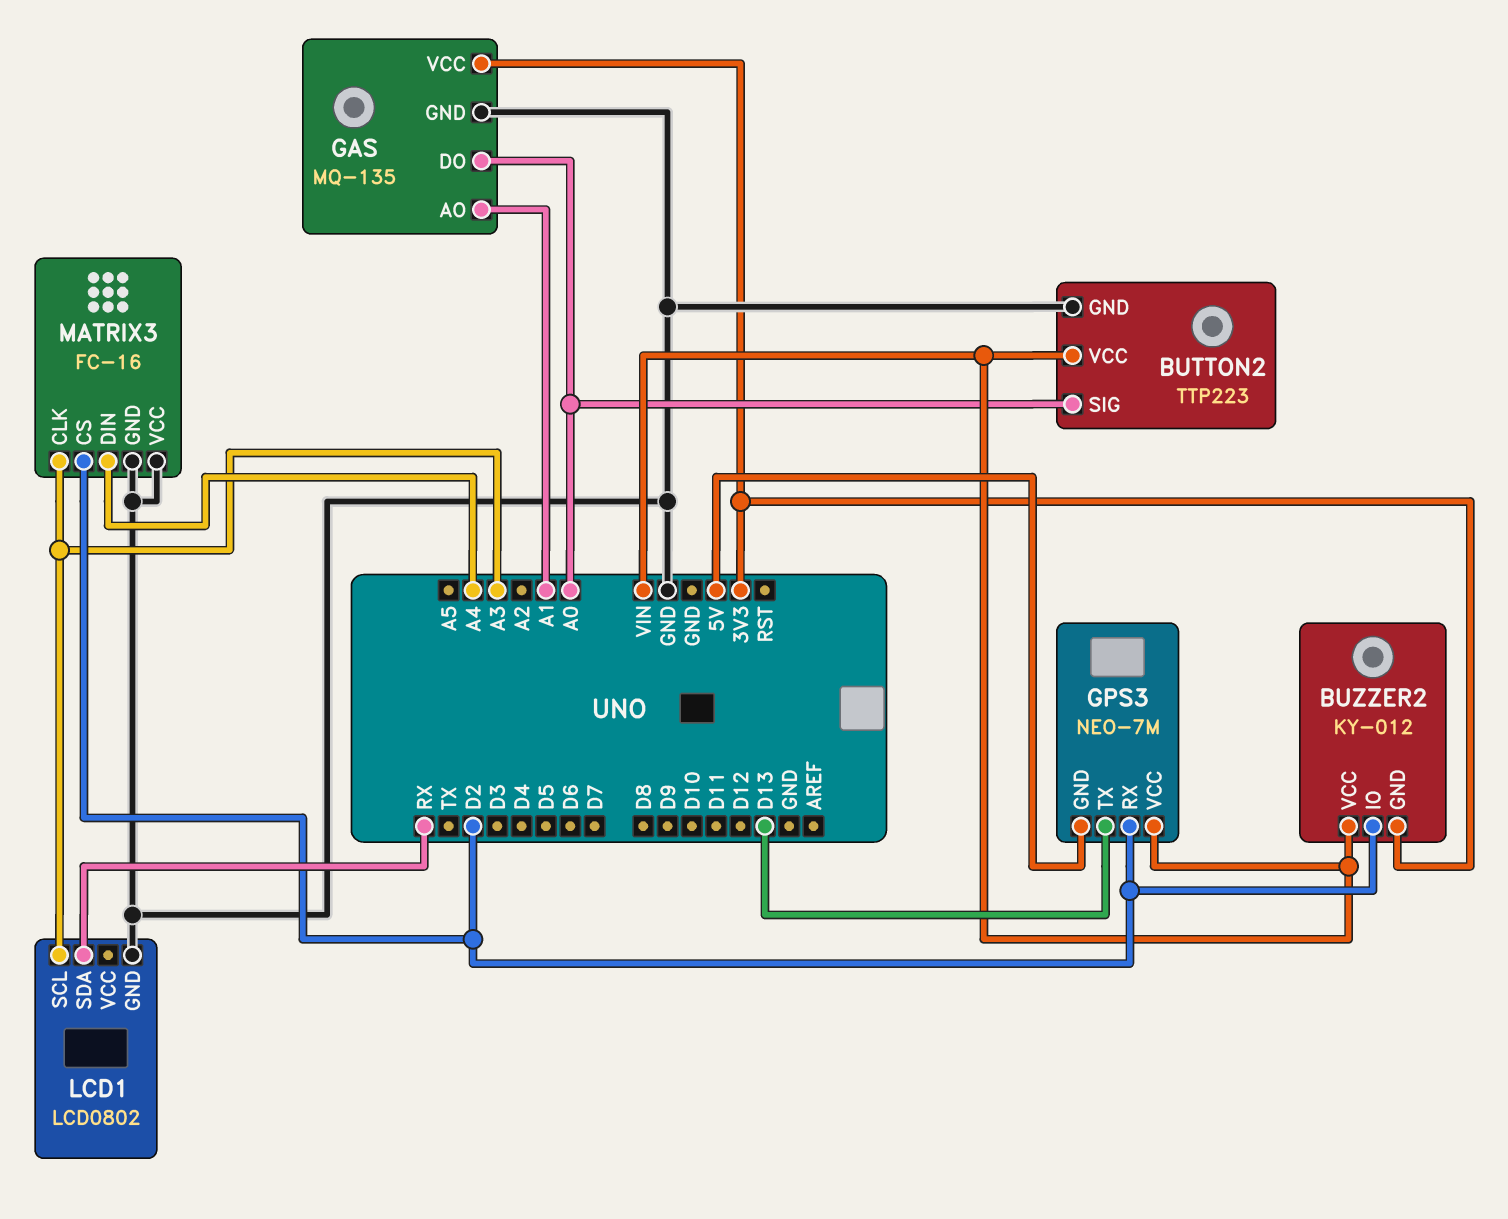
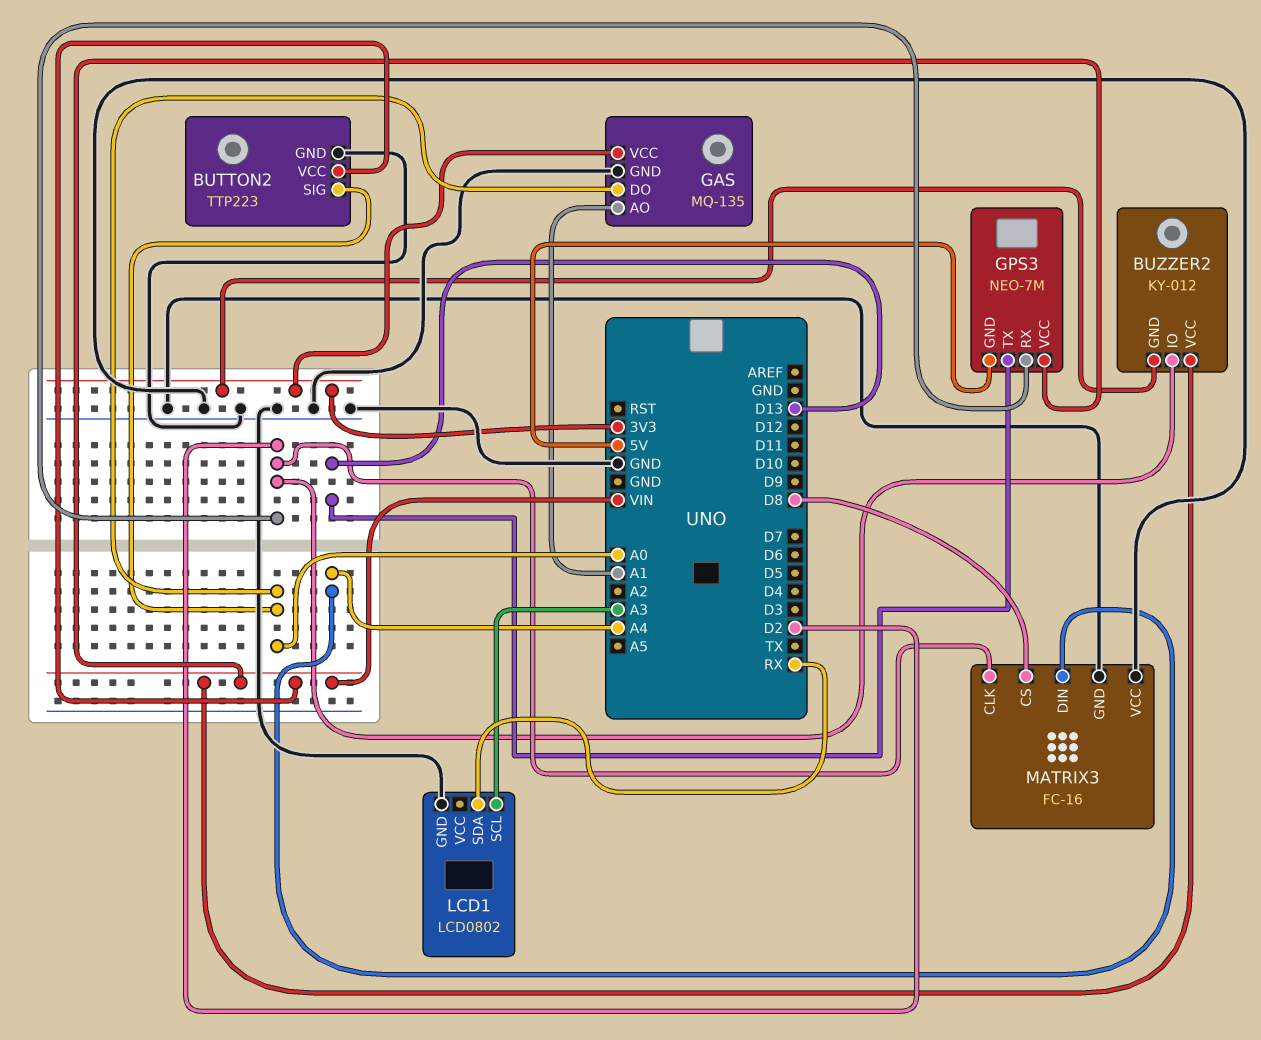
MATRIX3 pin CLK: A3 -> D2
MATRIX3 pin CS: D2 -> D8

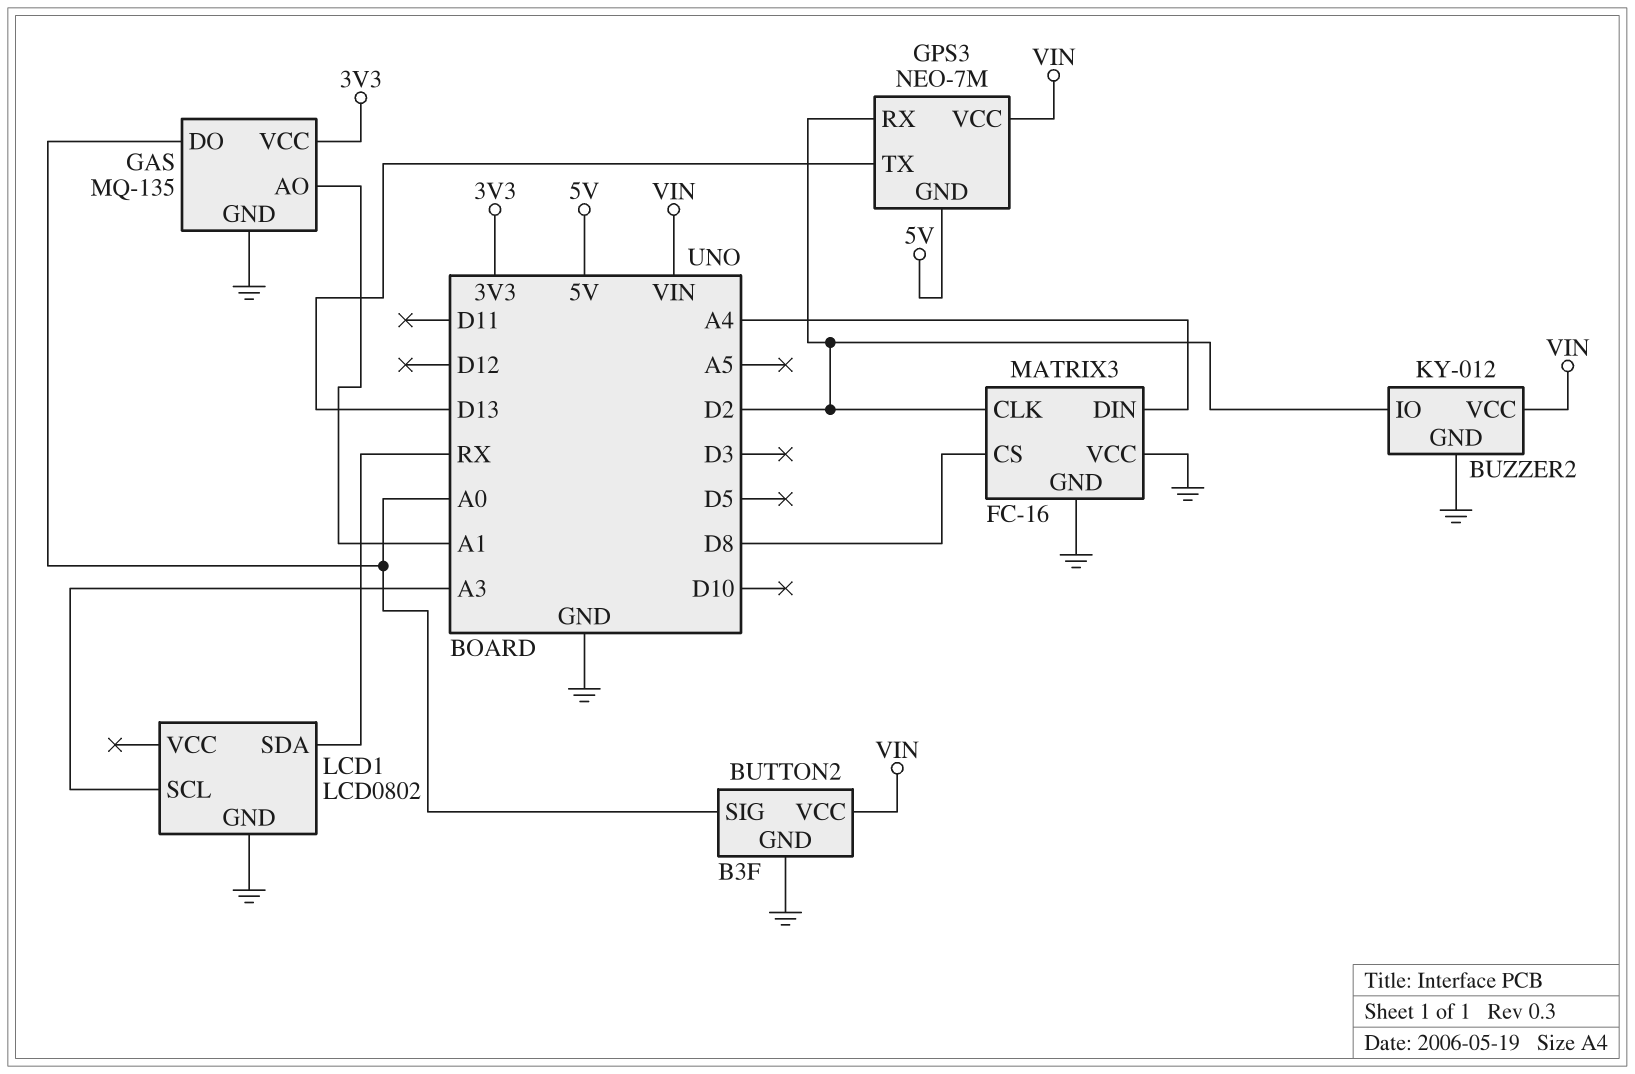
BUTTON2: TTP223 -> B3F
BUZZER2 pin GND: 3V3 -> GND

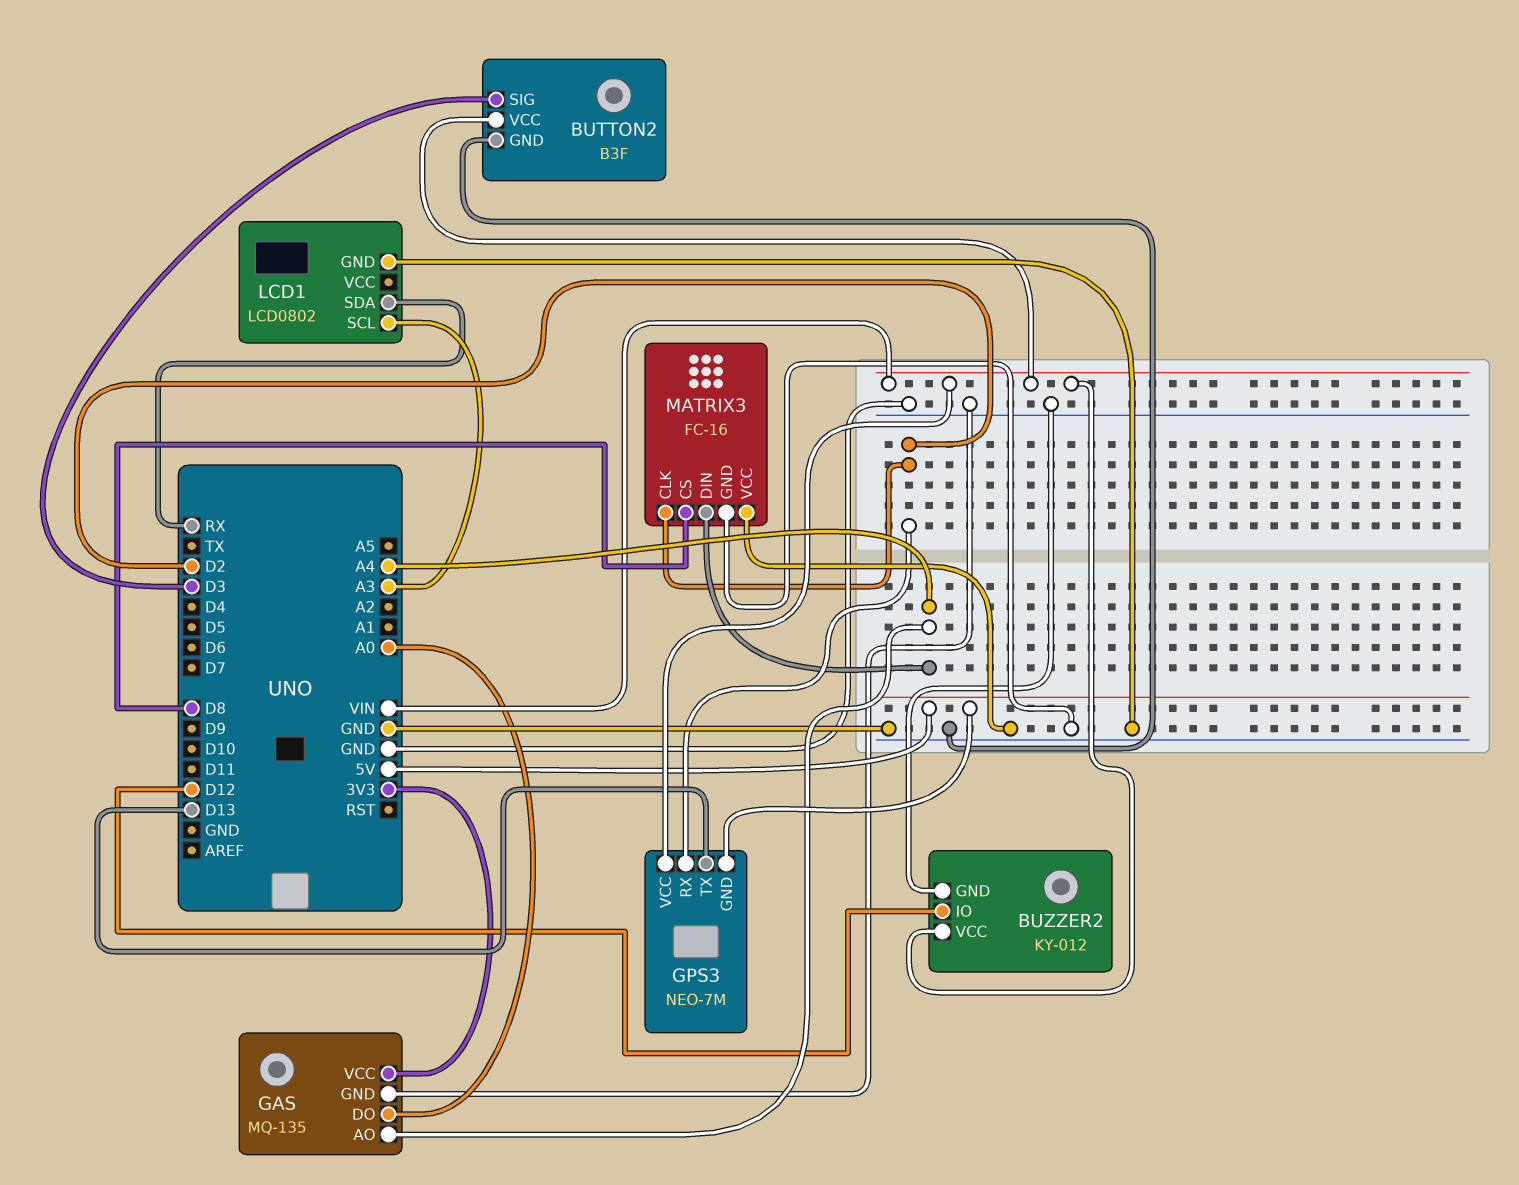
BUTTON2 pin SIG: A0 -> D3
BUZZER2 pin IO: D2 -> D12
GAS pin AO: A1 -> A4

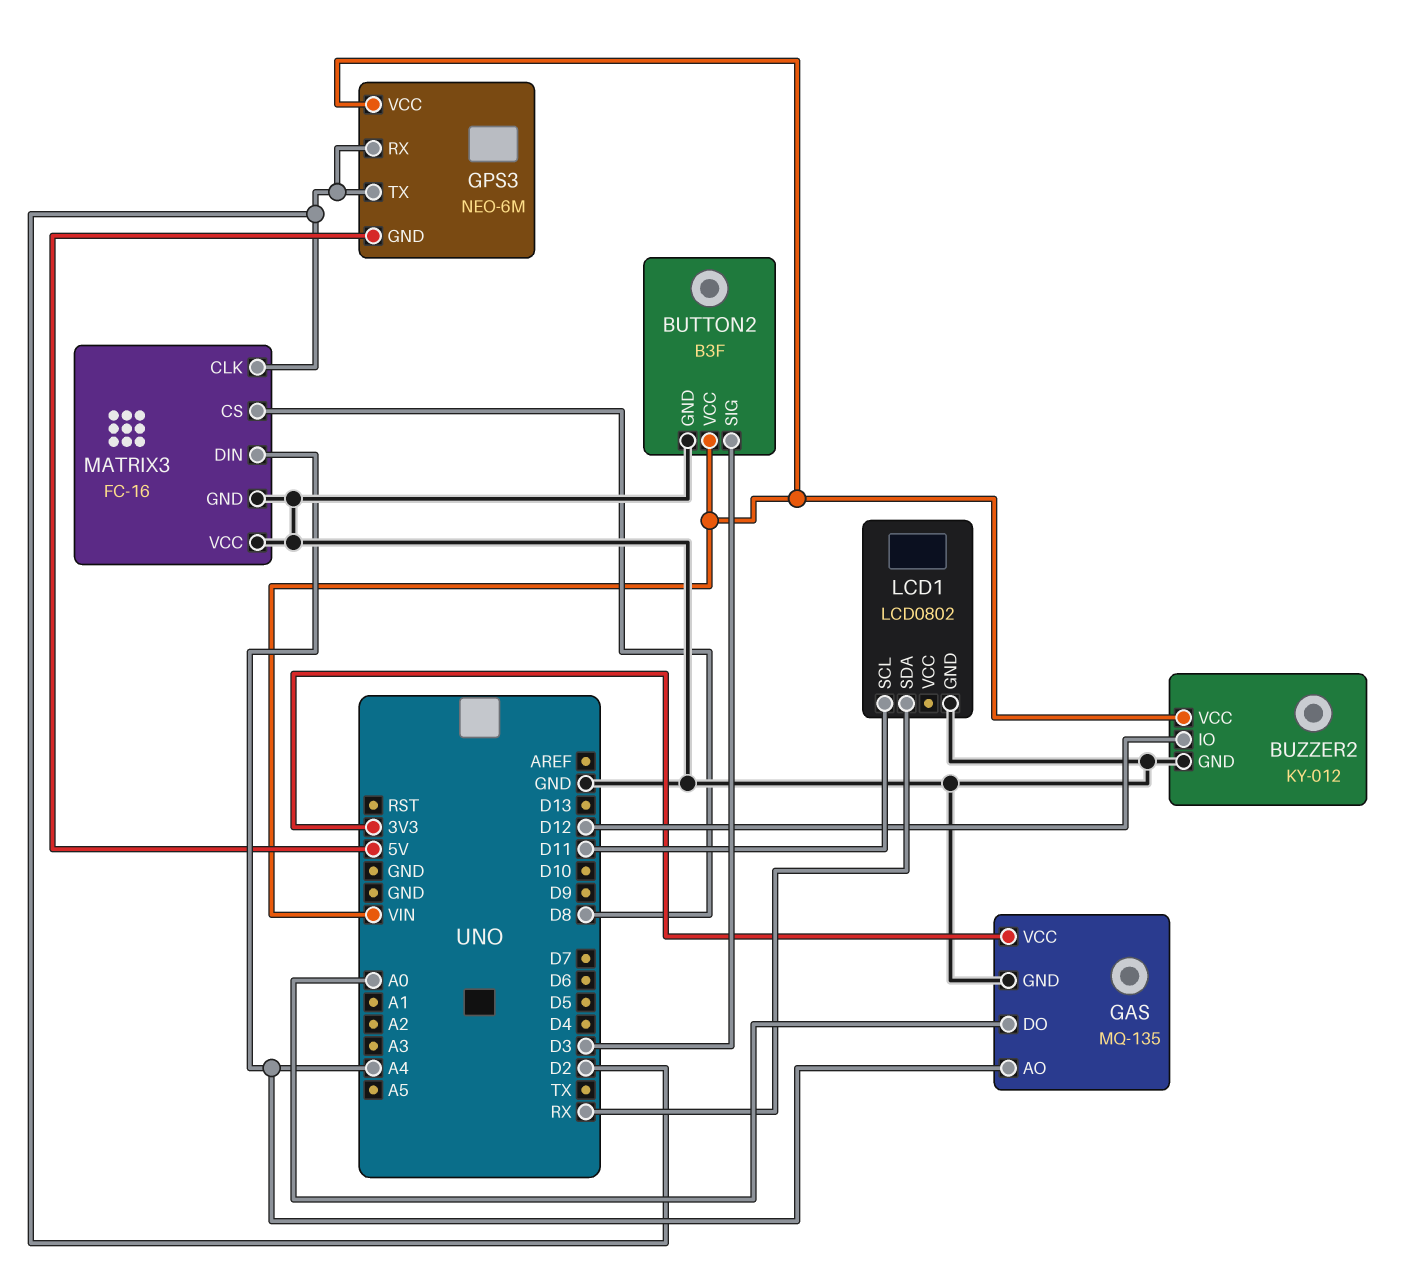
GPS3: NEO-7M -> NEO-6M
GPS3 pin TX: D13 -> D2
LCD1 pin SCL: A3 -> D11

